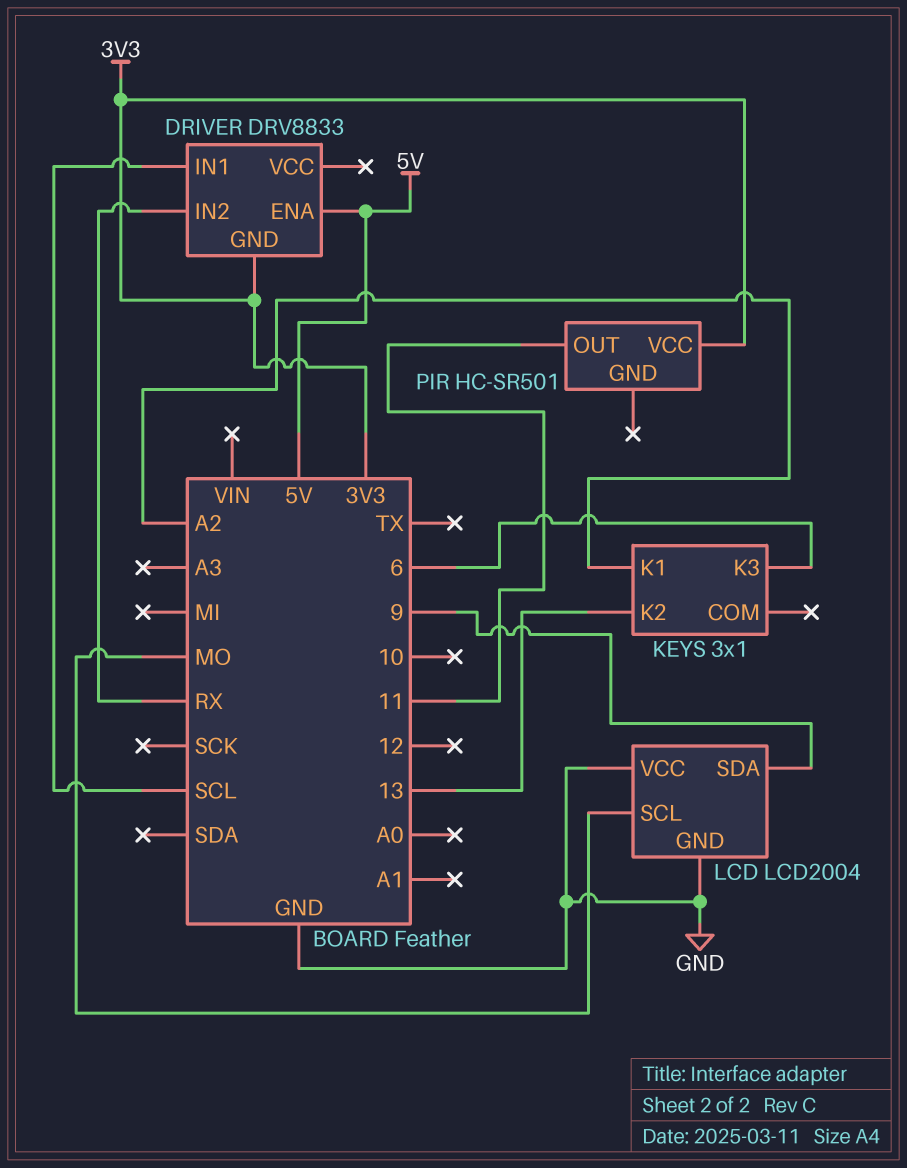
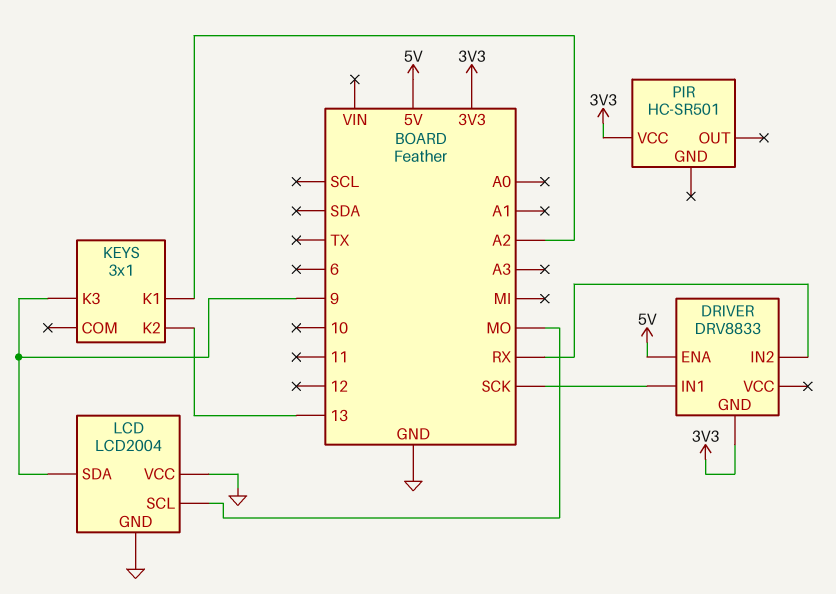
DRIVER pin IN1: SCL -> SCK
KEYS pin K3: 6 -> 9
PIR pin OUT: 11 -> none

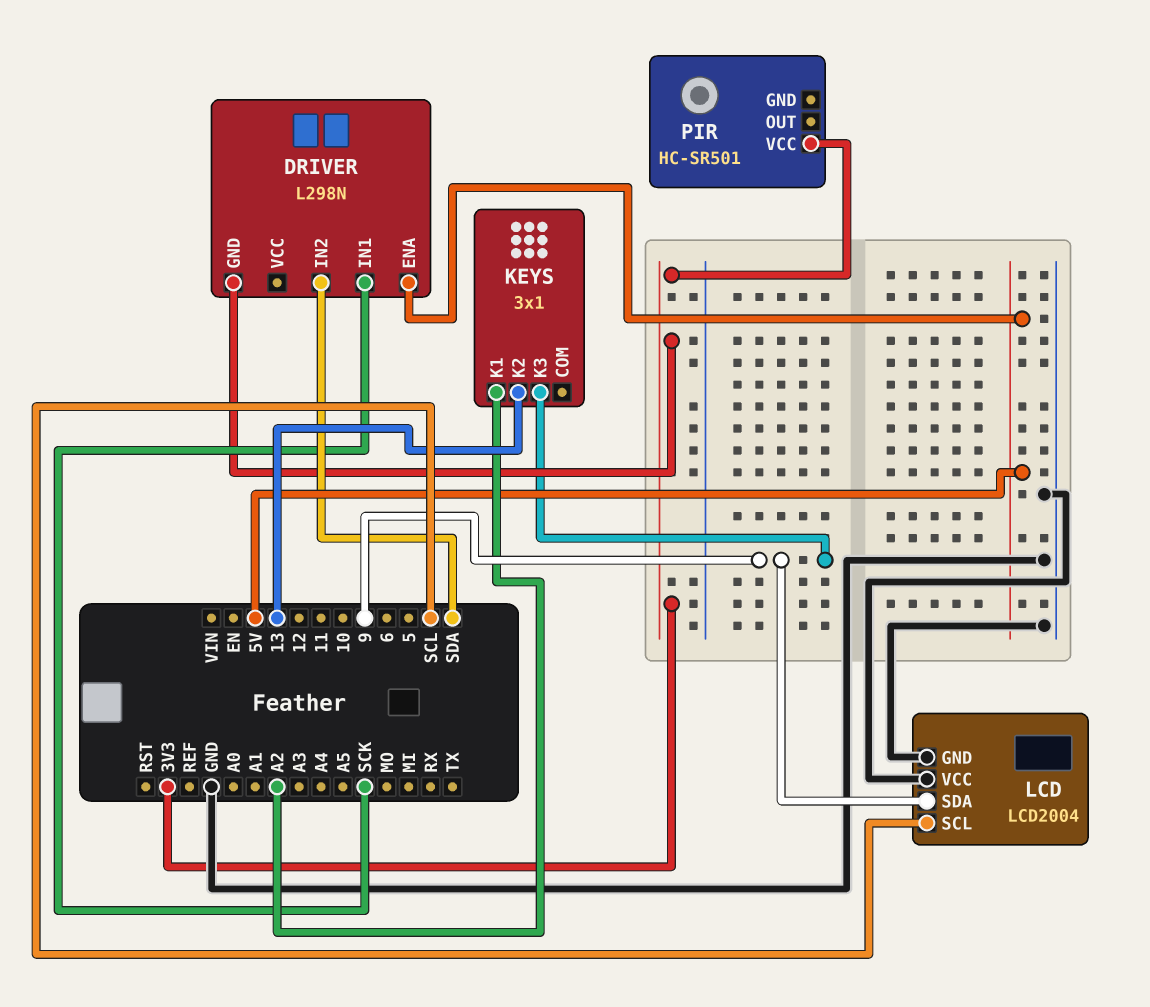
DRIVER: DRV8833 -> L298N
DRIVER pin IN2: RX -> SDA
LCD pin SCL: MO -> SCL

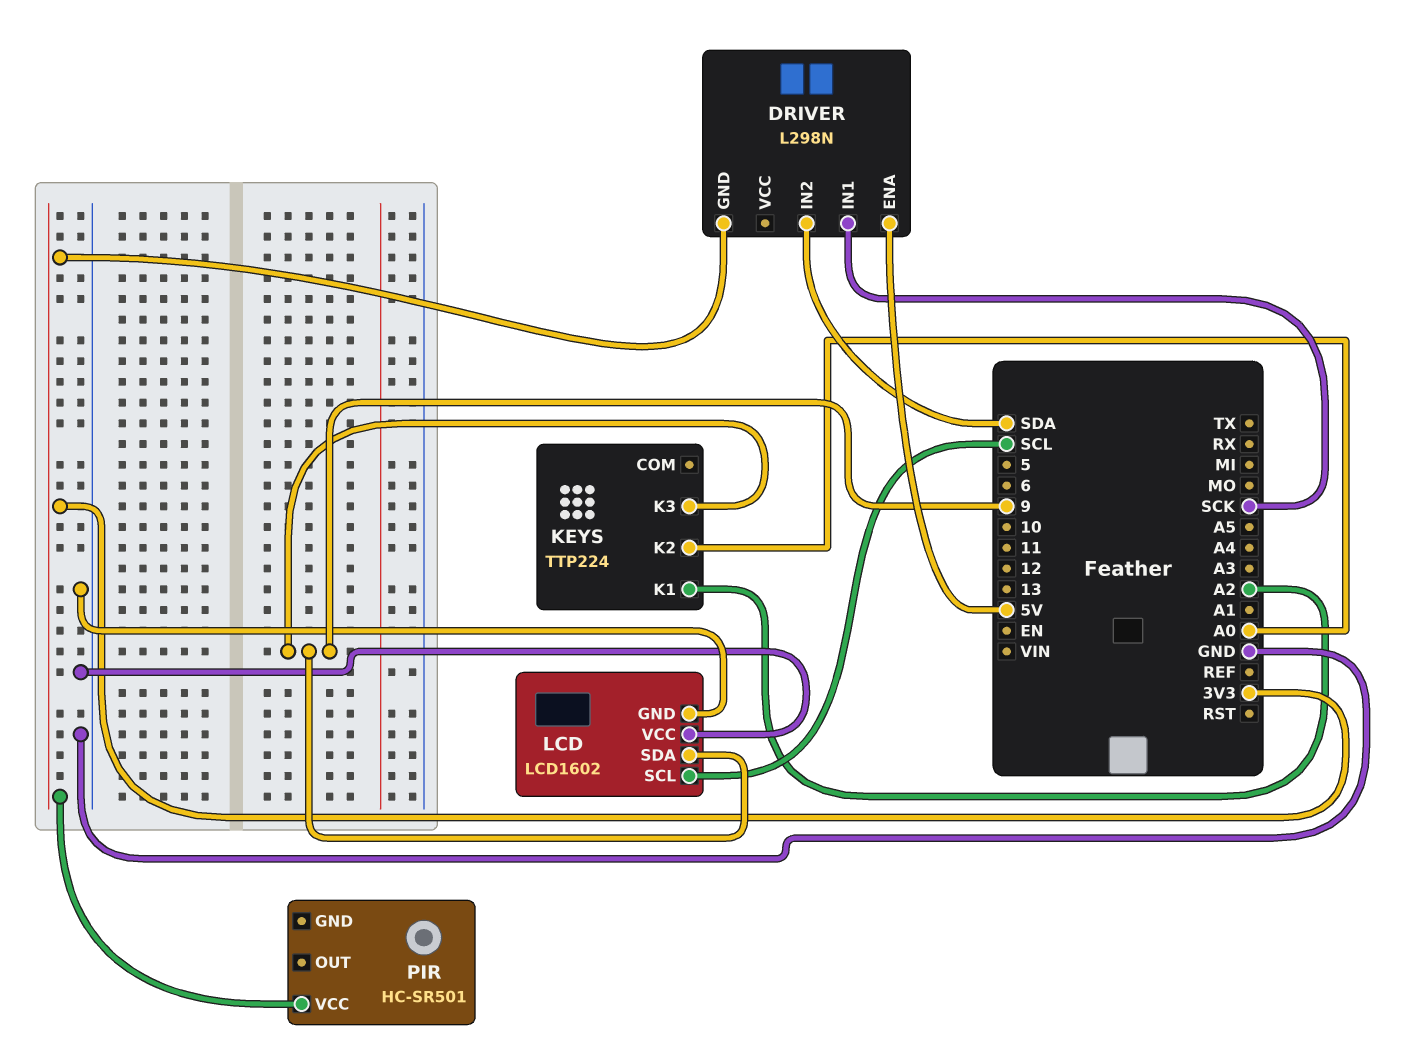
KEYS: 3x1 -> TTP224
KEYS pin K2: 13 -> A0
LCD: LCD2004 -> LCD1602

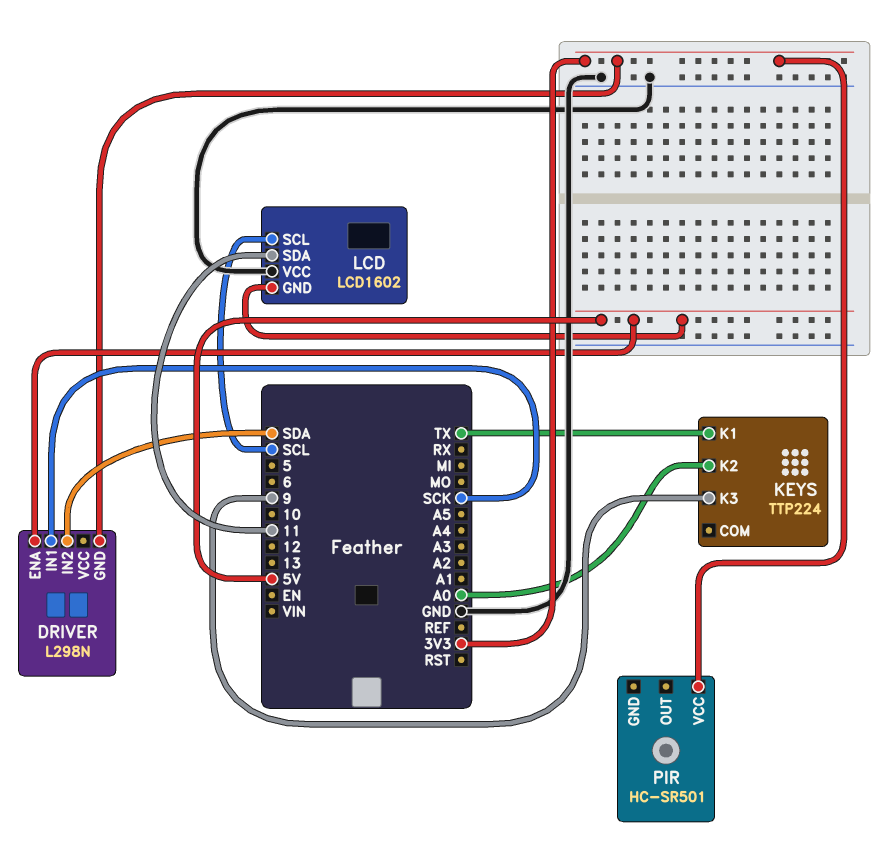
KEYS pin K1: A2 -> TX
LCD pin GND: GND -> 5V
LCD pin SDA: 9 -> 11

